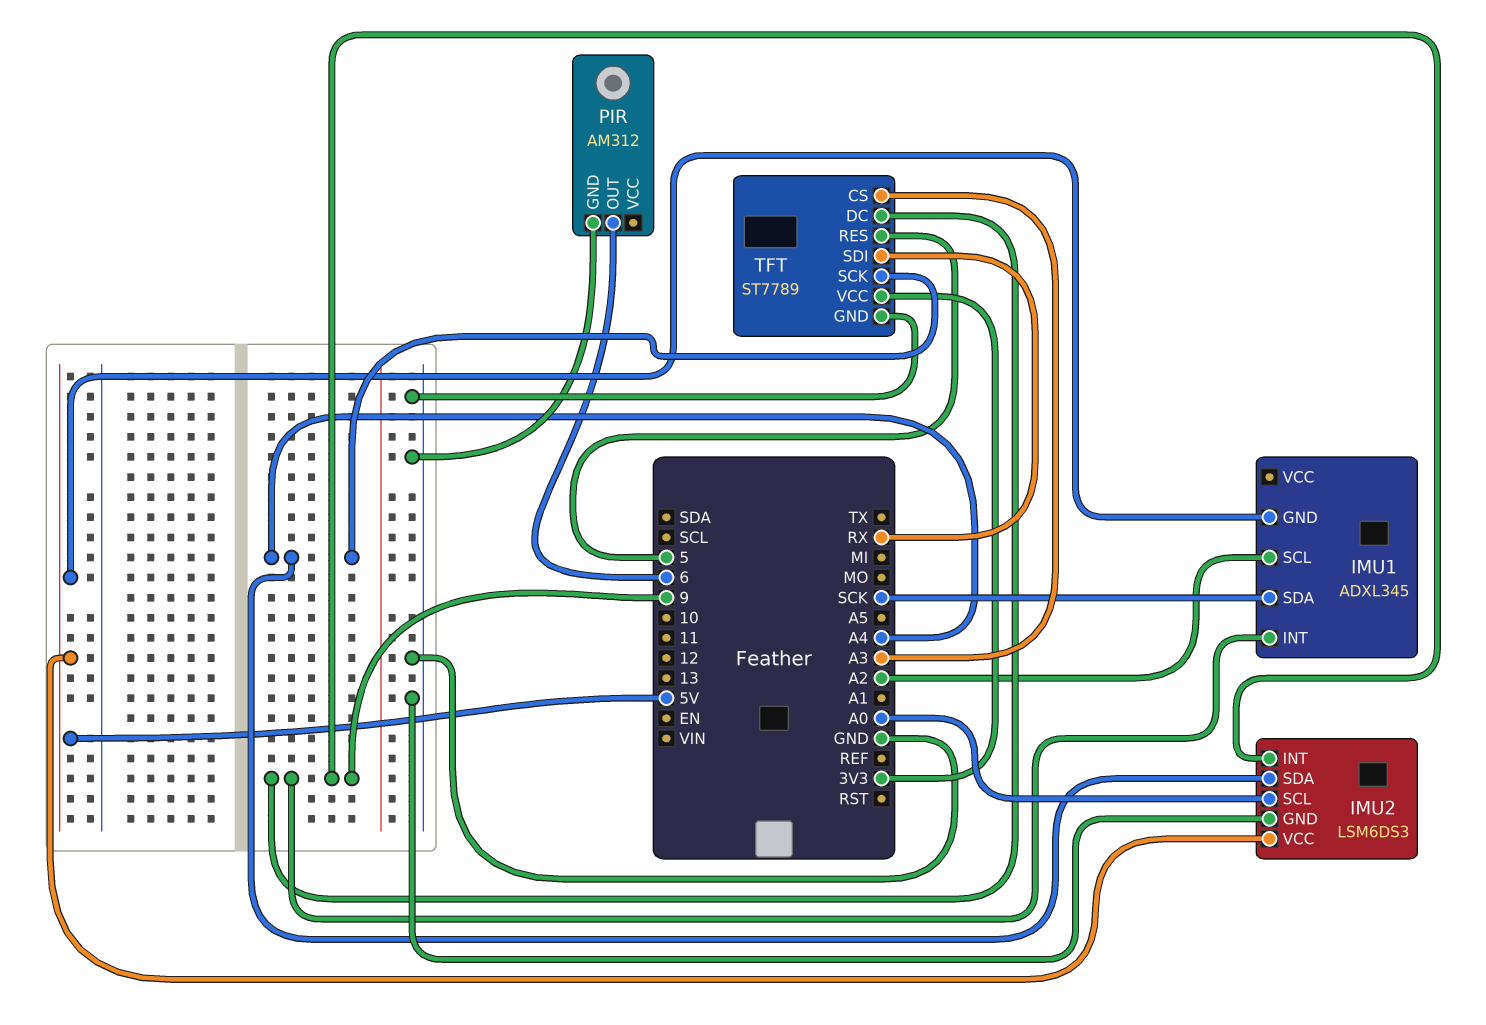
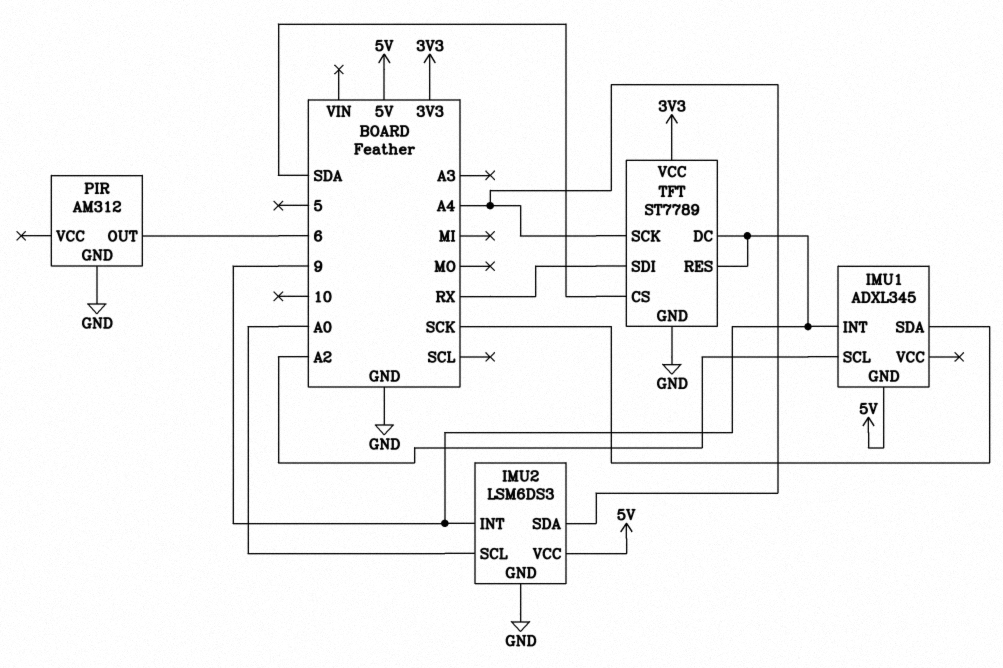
TFT pin CS: A3 -> SDA
TFT pin RES: 5 -> 9

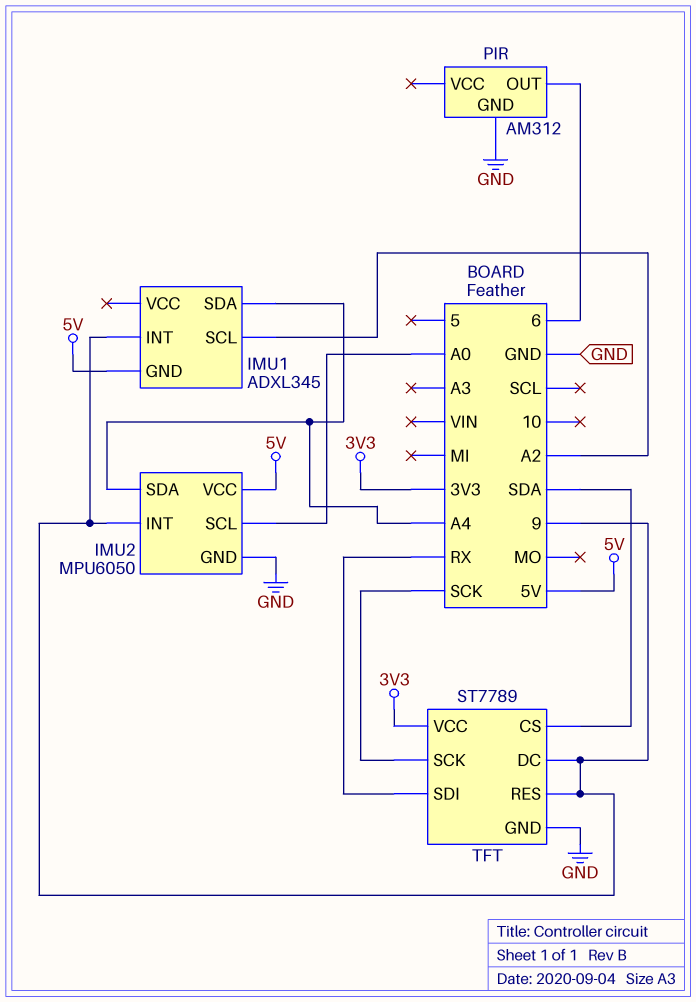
IMU1 pin SDA: SCK -> A4
IMU2: LSM6DS3 -> MPU6050
TFT pin SCK: A4 -> SCK

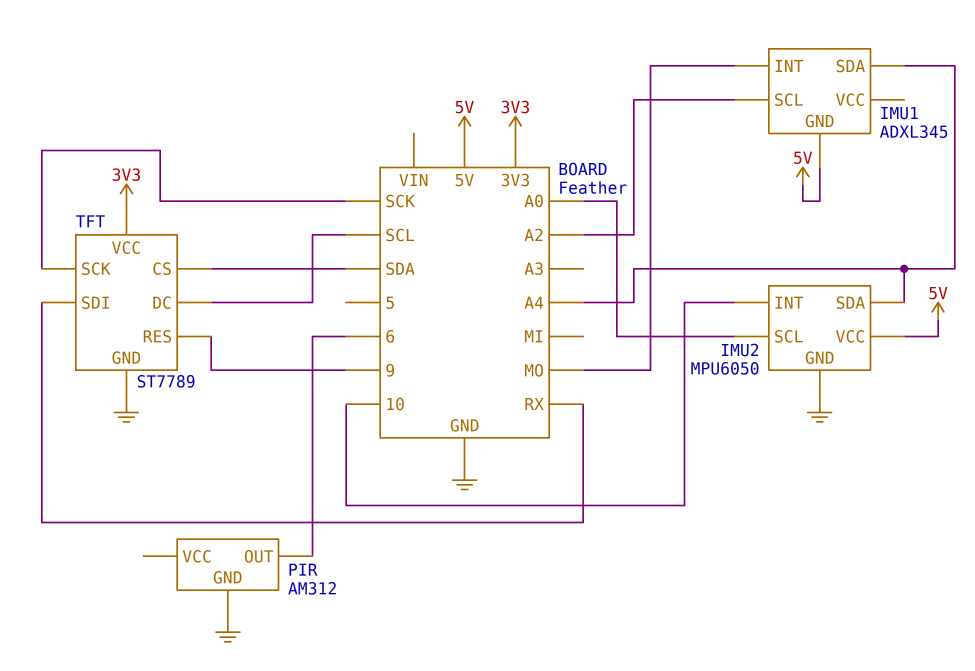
IMU1 pin INT: 9 -> MO
IMU2 pin INT: 9 -> 10
TFT pin DC: 9 -> SCL

